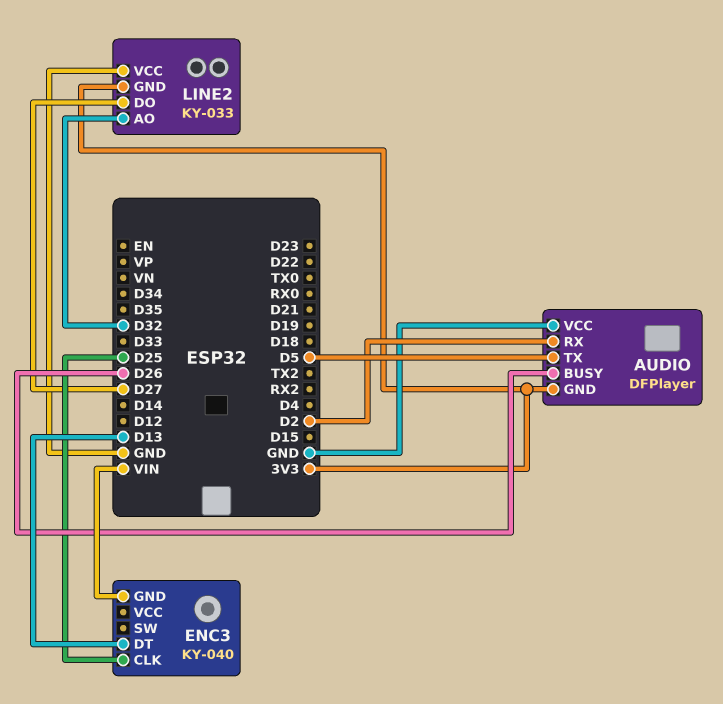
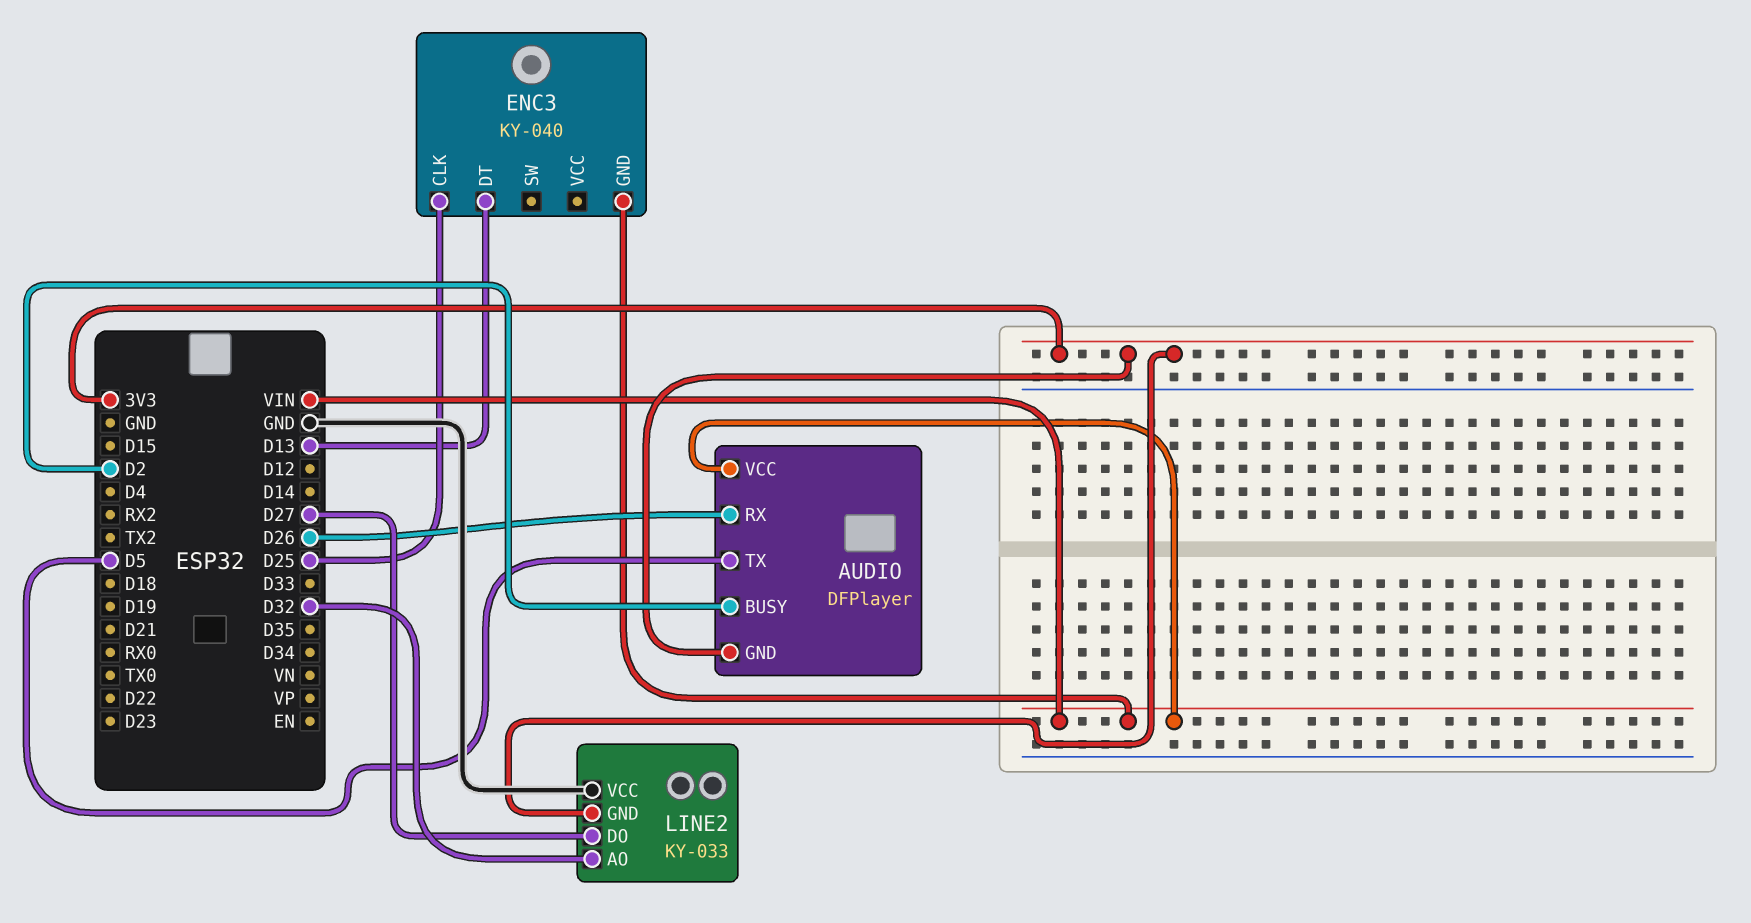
AUDIO pin BUSY: D26 -> D2
AUDIO pin RX: D2 -> D26
AUDIO pin VCC: GND -> VIN

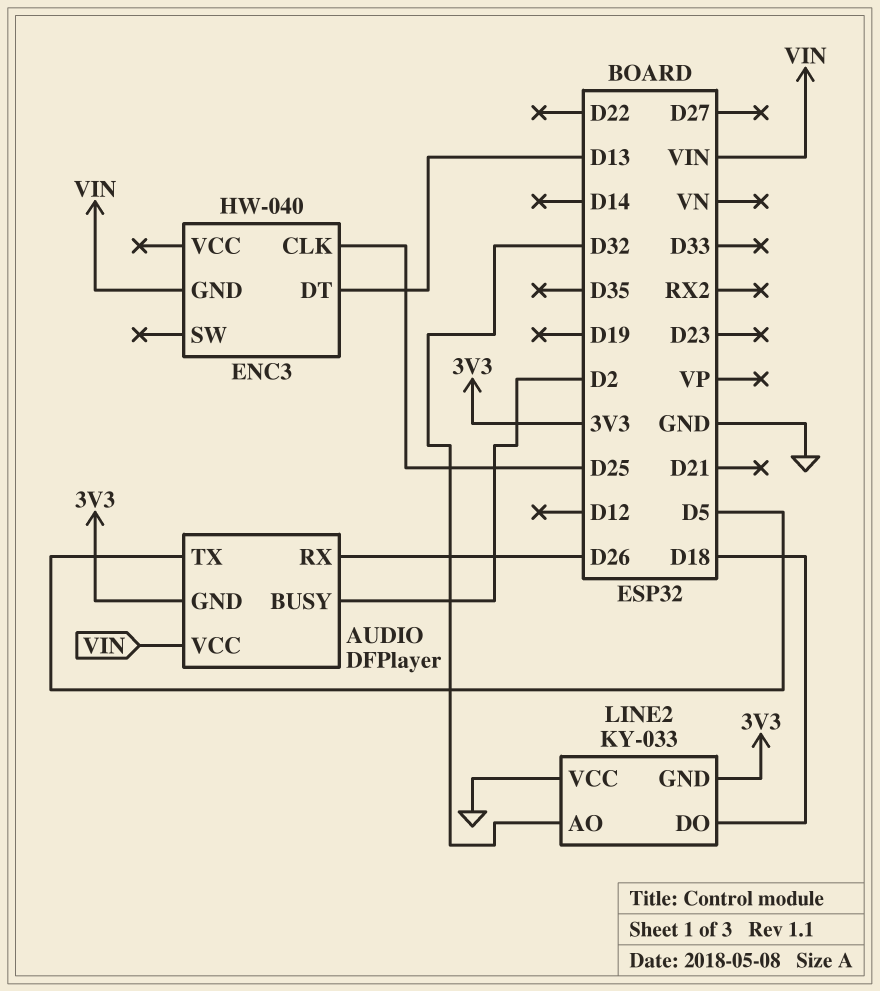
ENC3: KY-040 -> HW-040
LINE2 pin DO: D27 -> D18

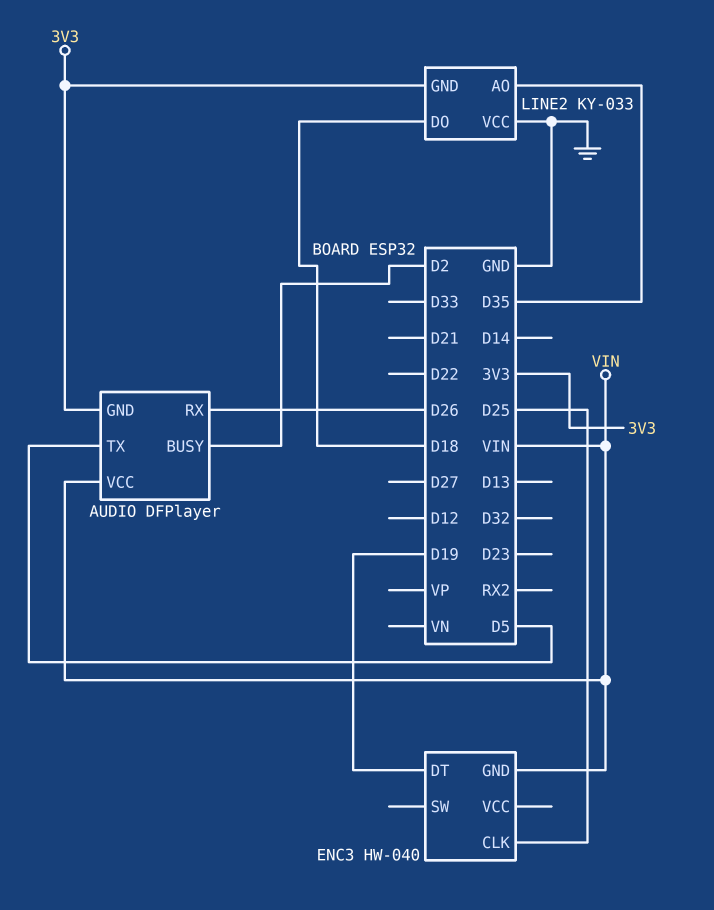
ENC3 pin DT: D13 -> D19
LINE2 pin AO: D32 -> D35

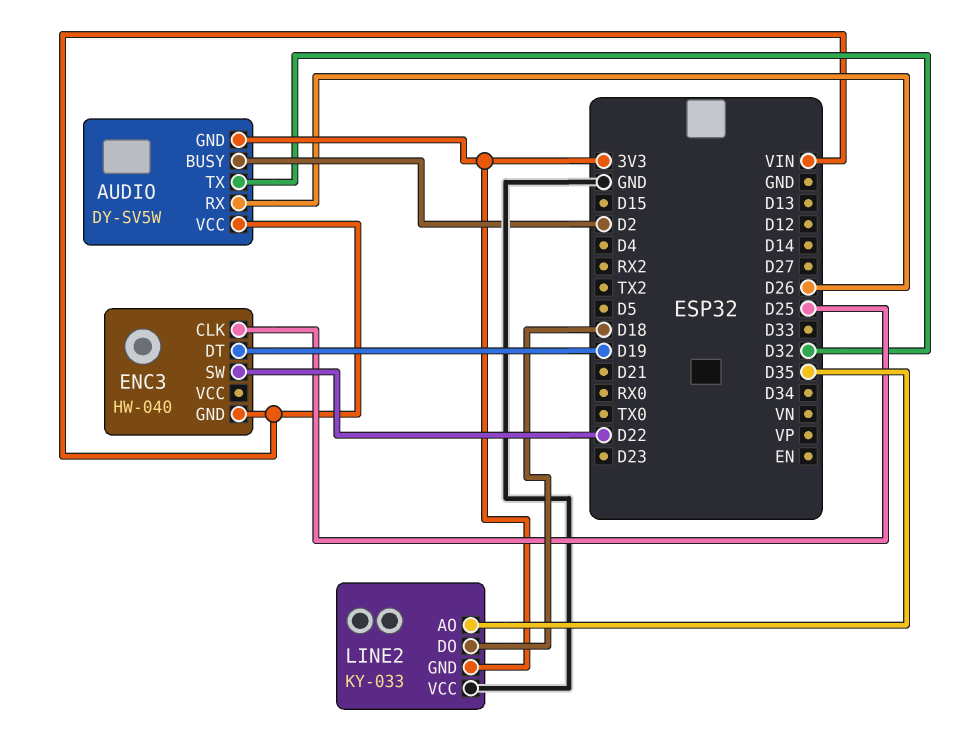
AUDIO: DFPlayer -> DY-SV5W
AUDIO pin TX: D5 -> D32
ENC3 pin SW: none -> D22

